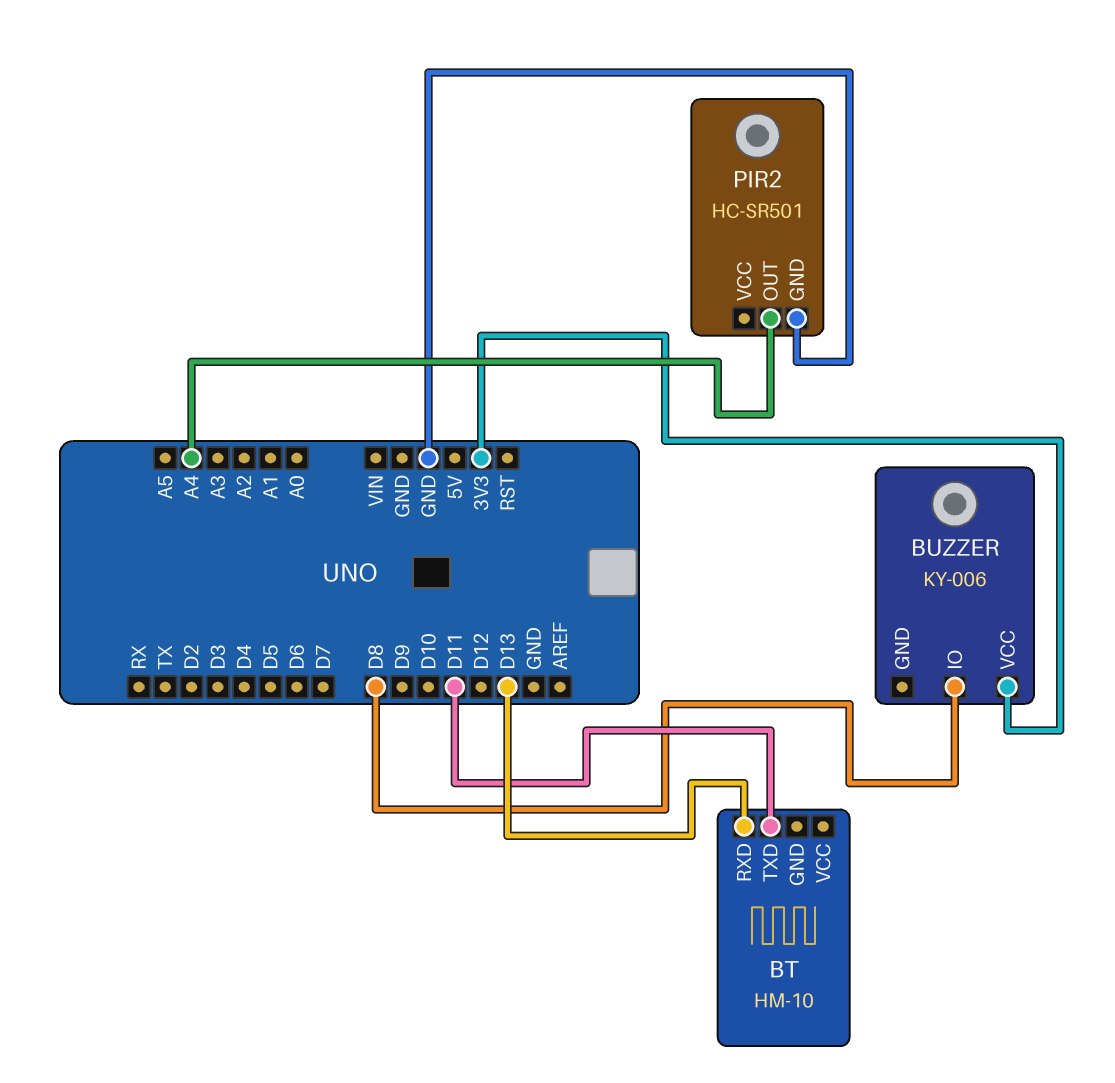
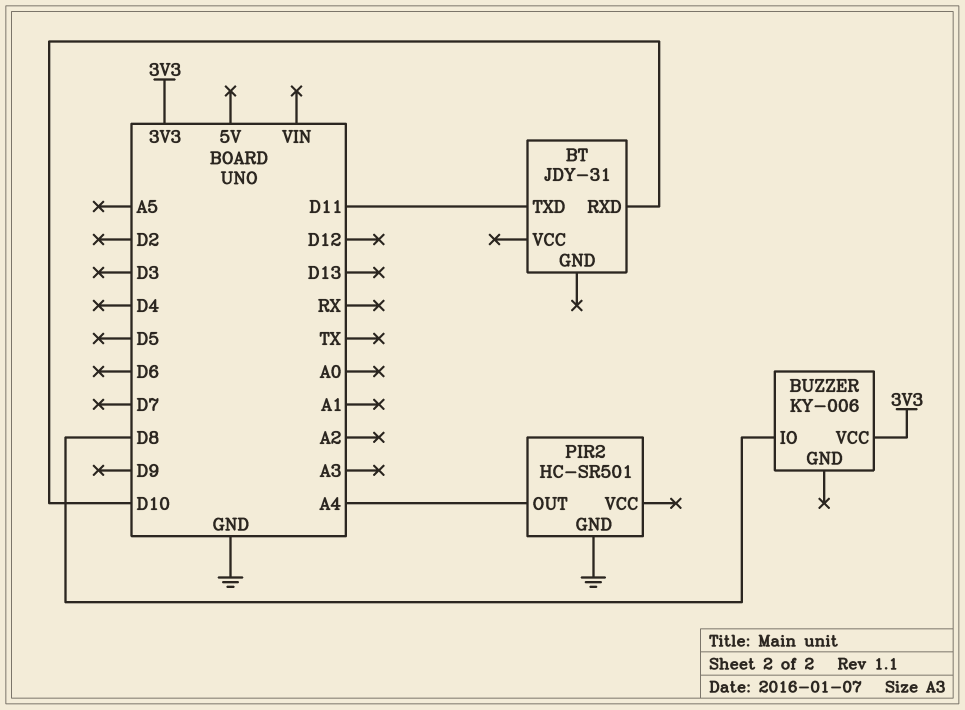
BT: HM-10 -> JDY-31
BT pin RXD: D13 -> D10

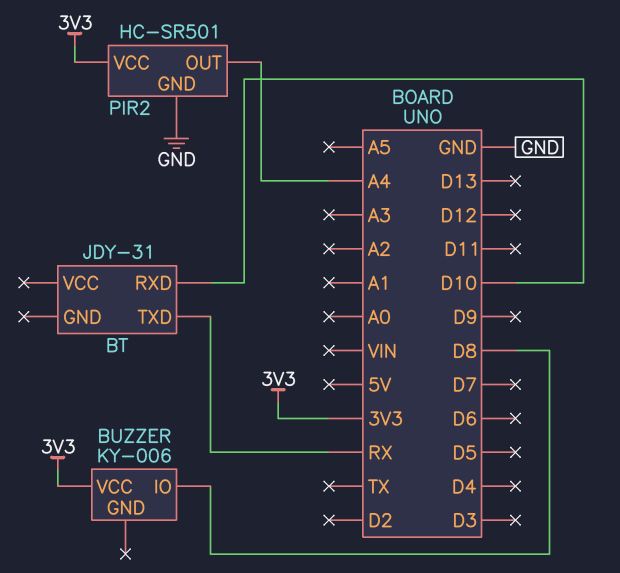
BT pin TXD: D11 -> RX
PIR2 pin VCC: none -> 3V3

